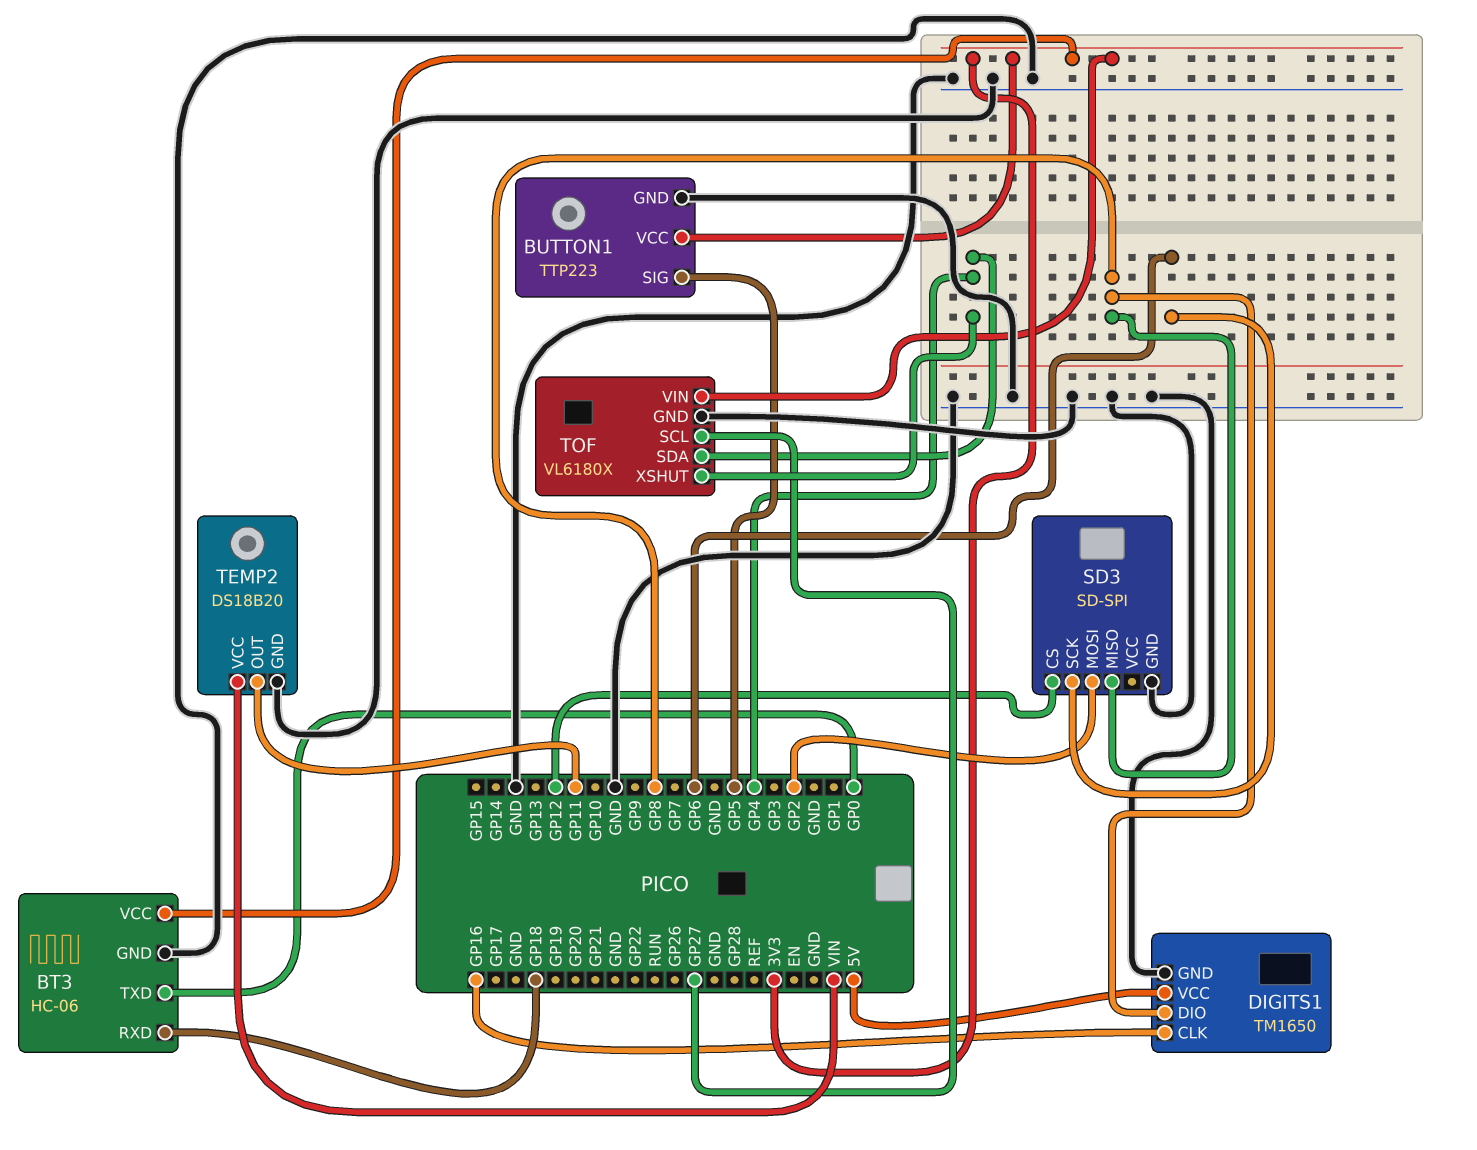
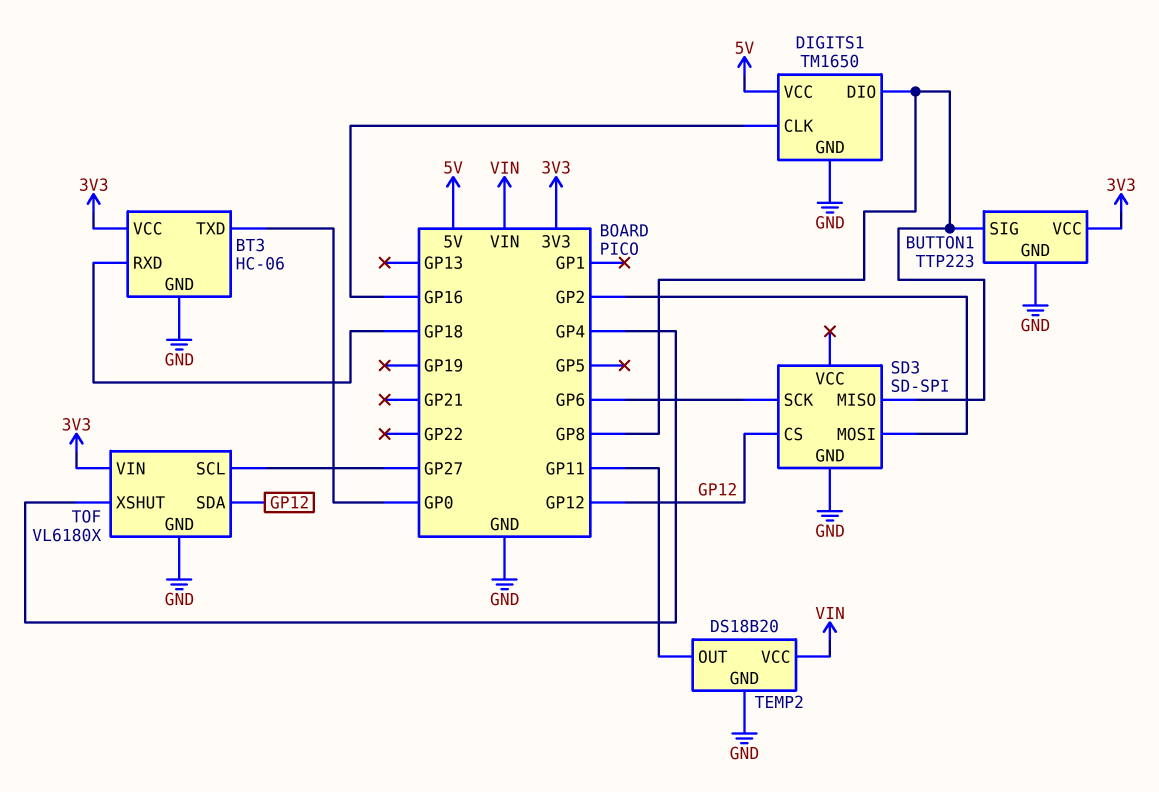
BUTTON1 pin SIG: GP5 -> GP8
TOF pin SDA: GP4 -> GP12

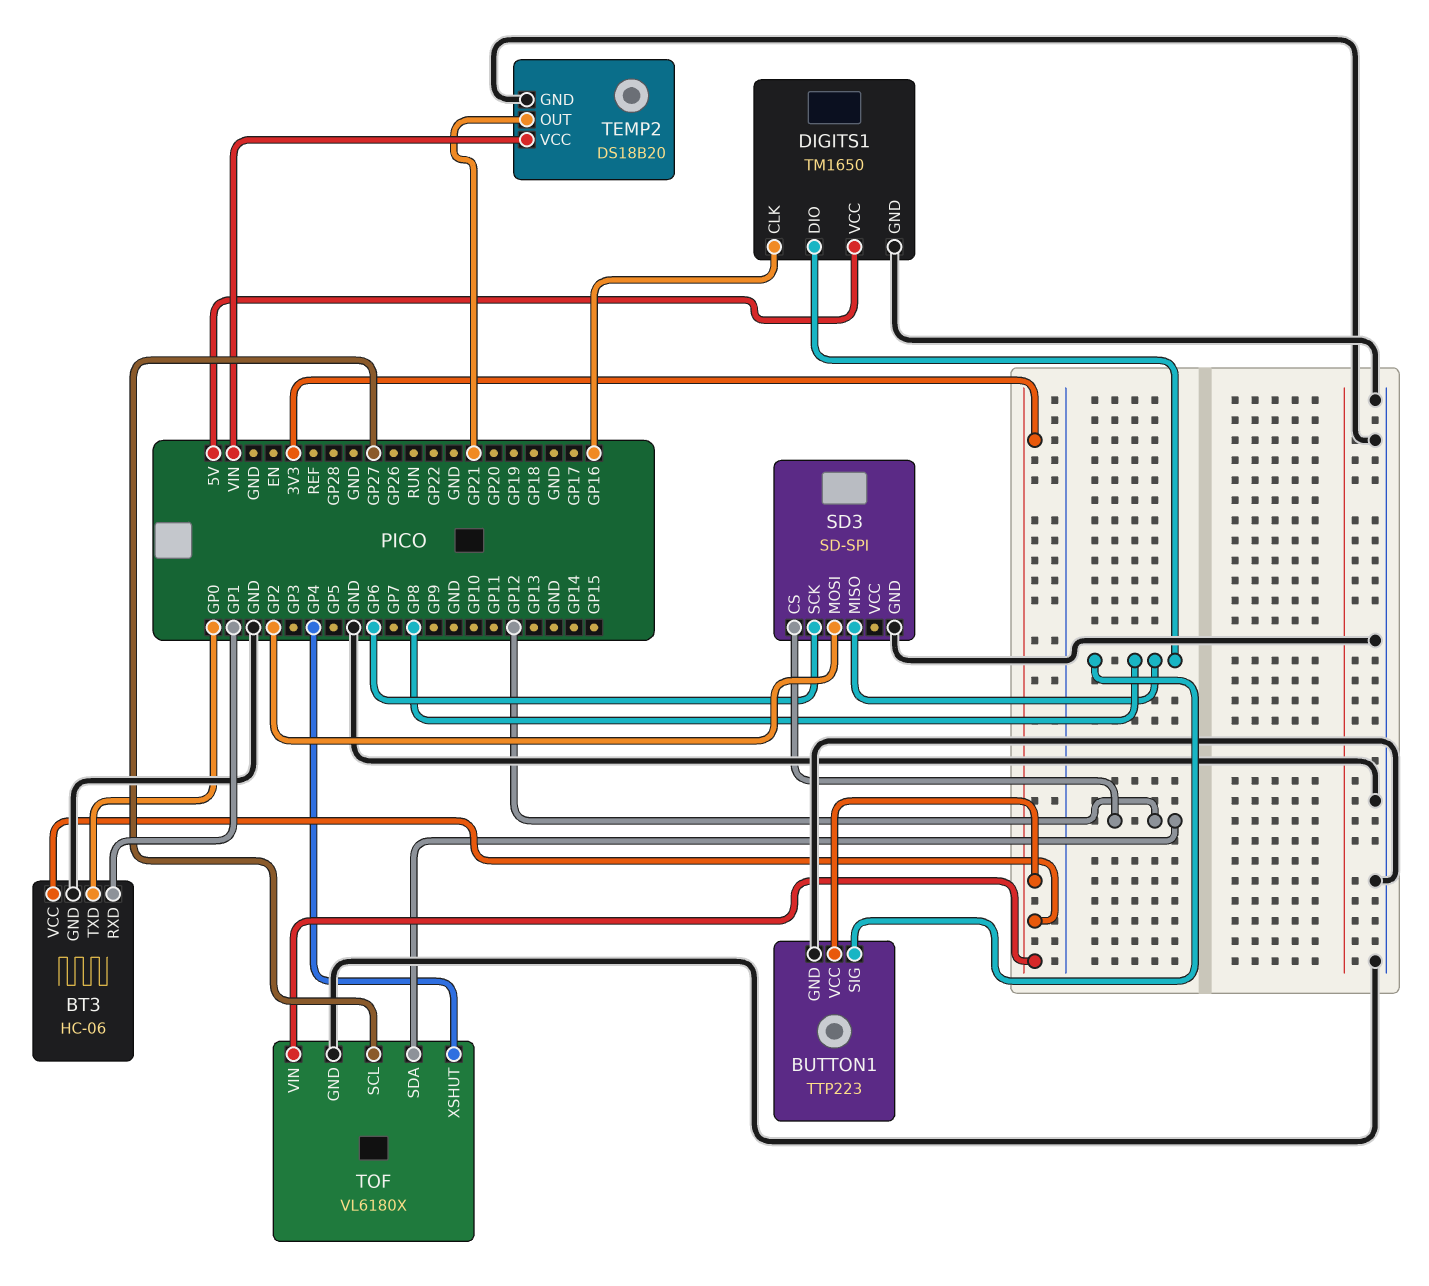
BT3 pin RXD: GP18 -> GP1
TEMP2 pin OUT: GP11 -> GP21

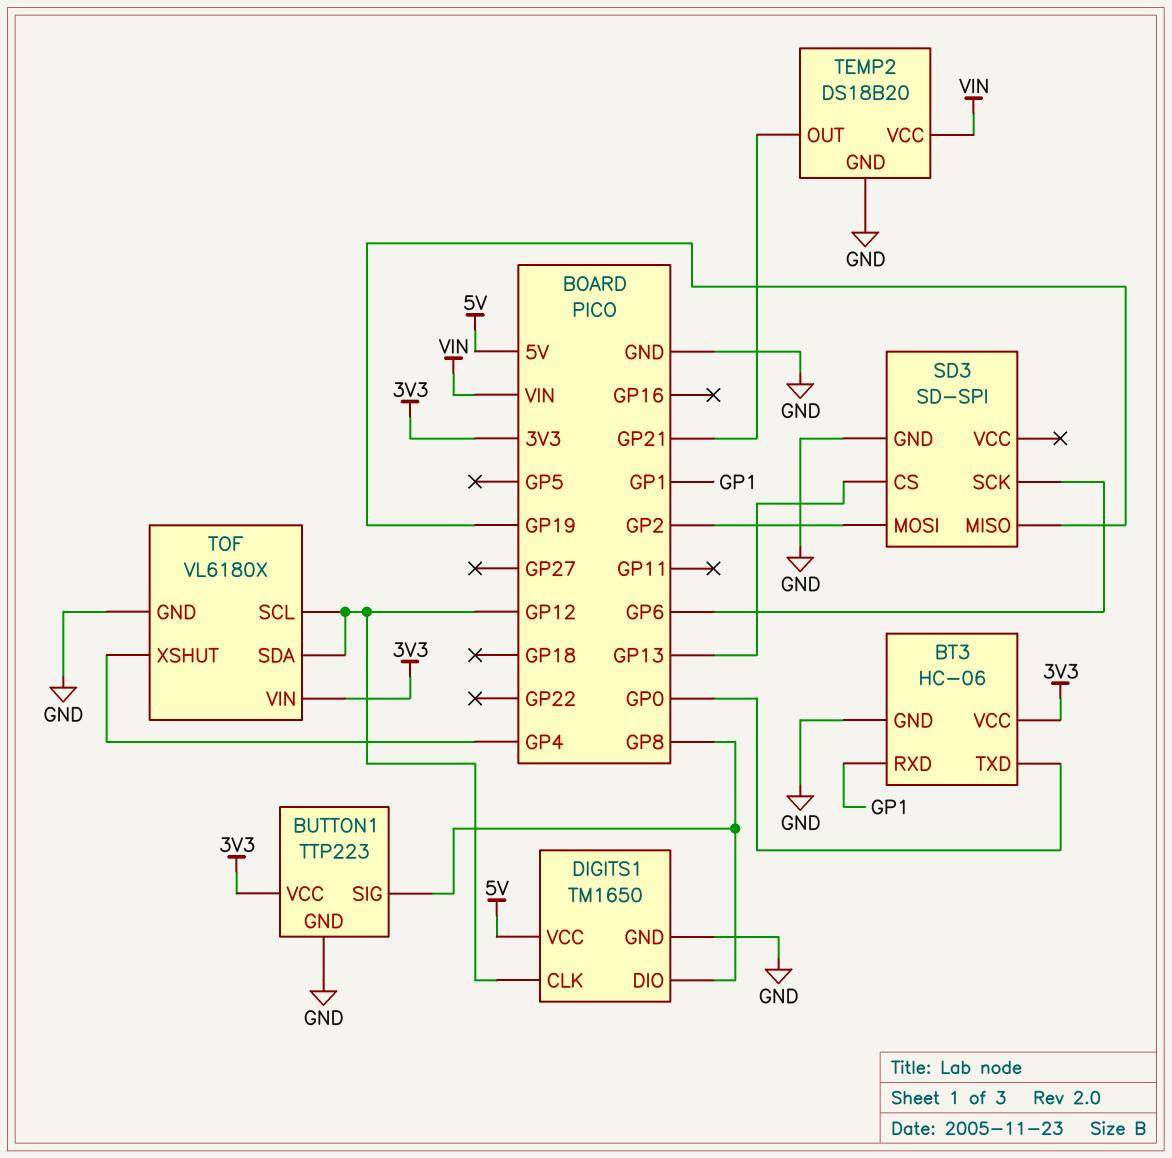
DIGITS1 pin CLK: GP16 -> GP12
SD3 pin CS: GP12 -> GP13
SD3 pin MISO: GP8 -> GP19
TOF pin SCL: GP27 -> GP12

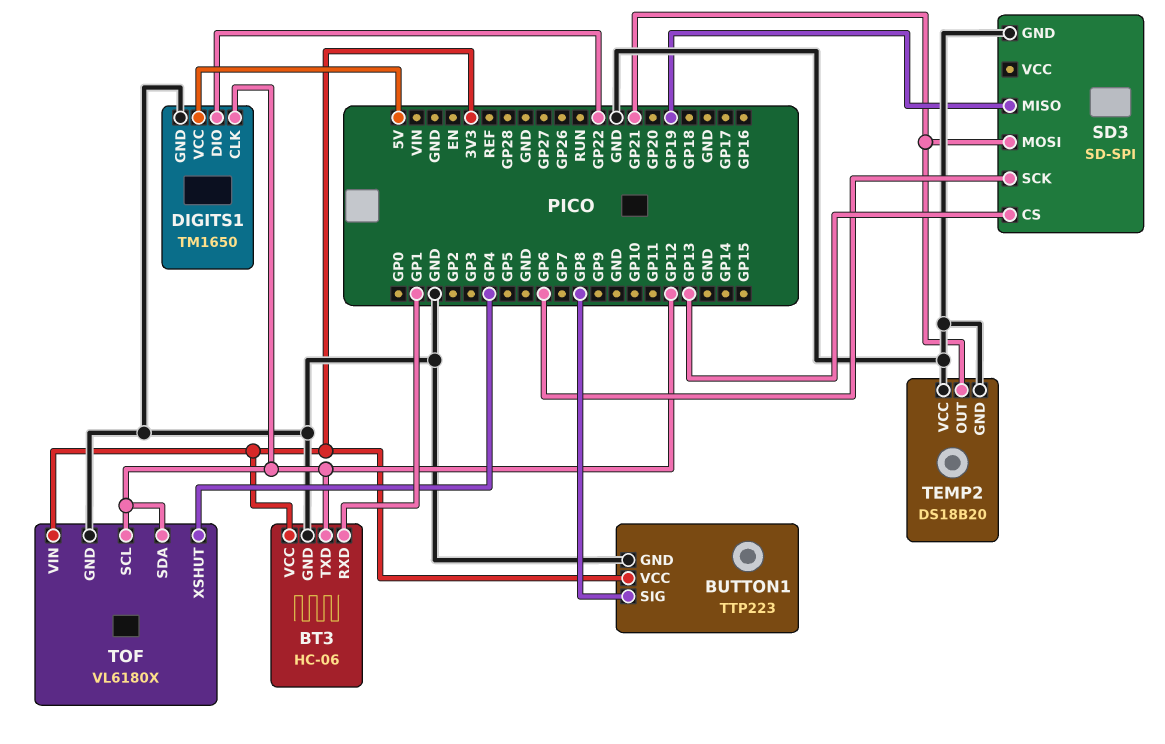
BT3 pin TXD: GP0 -> GP12
DIGITS1 pin DIO: GP8 -> GP22
SD3 pin MOSI: GP2 -> GP21
TEMP2 pin VCC: VIN -> GND

